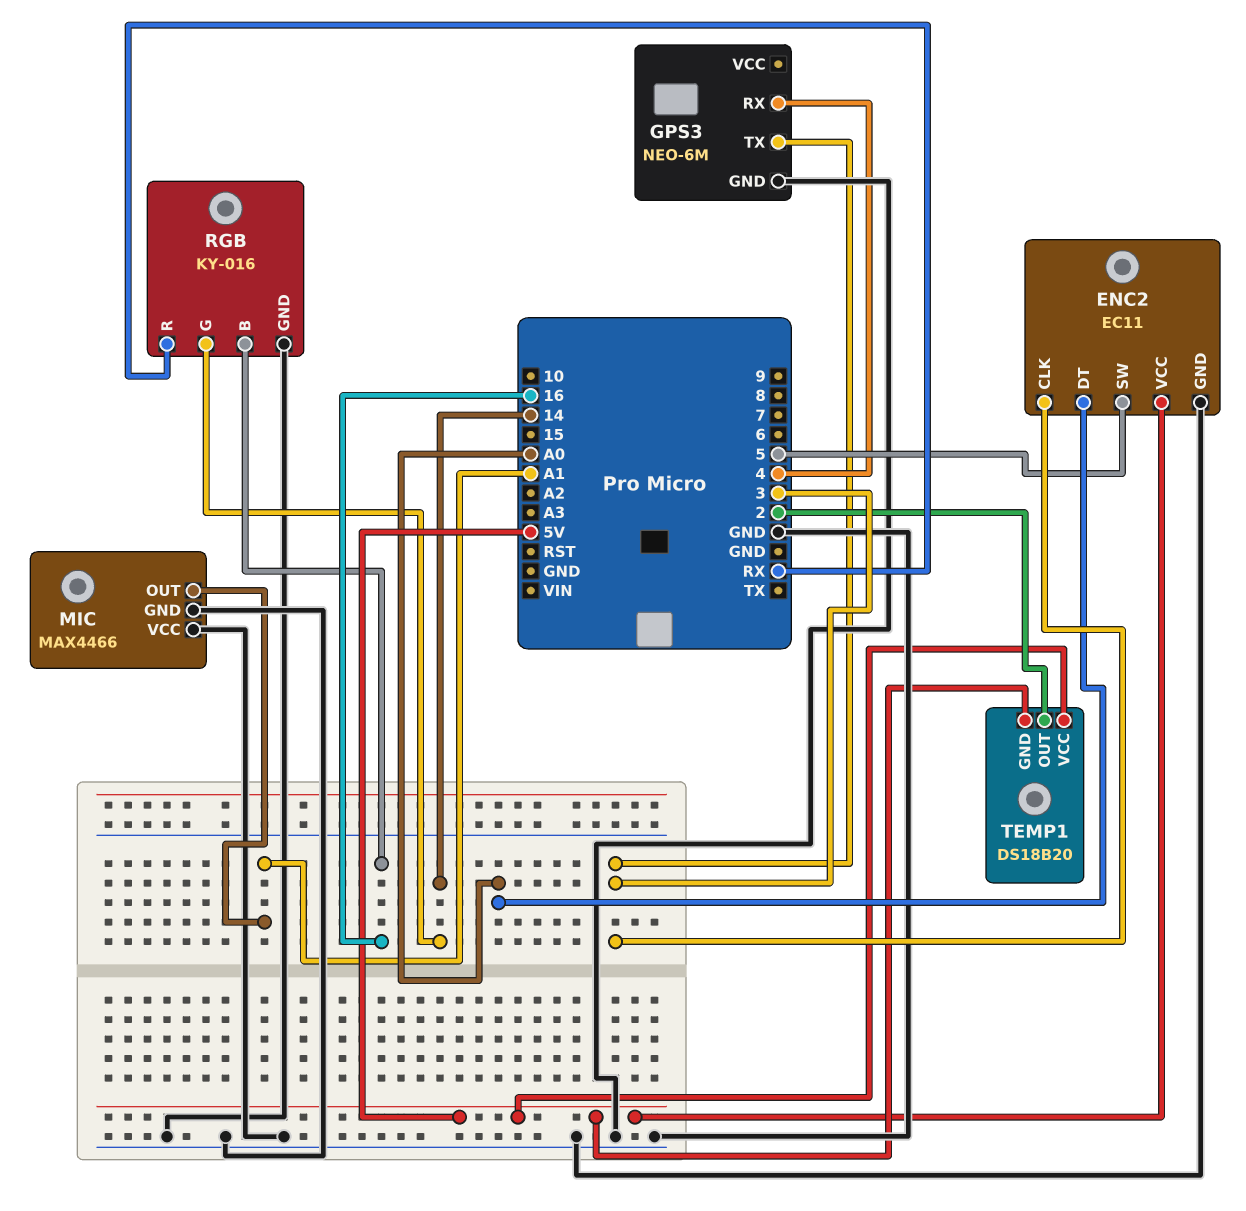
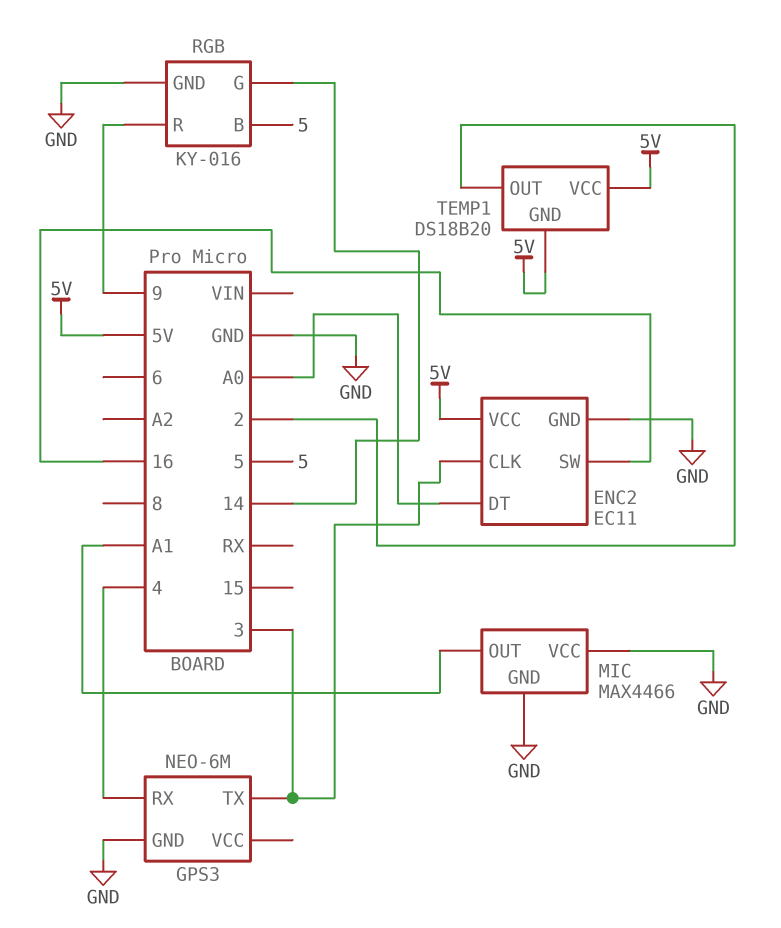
ENC2 pin SW: 5 -> 16
RGB pin B: 16 -> 5
RGB pin R: RX -> 9

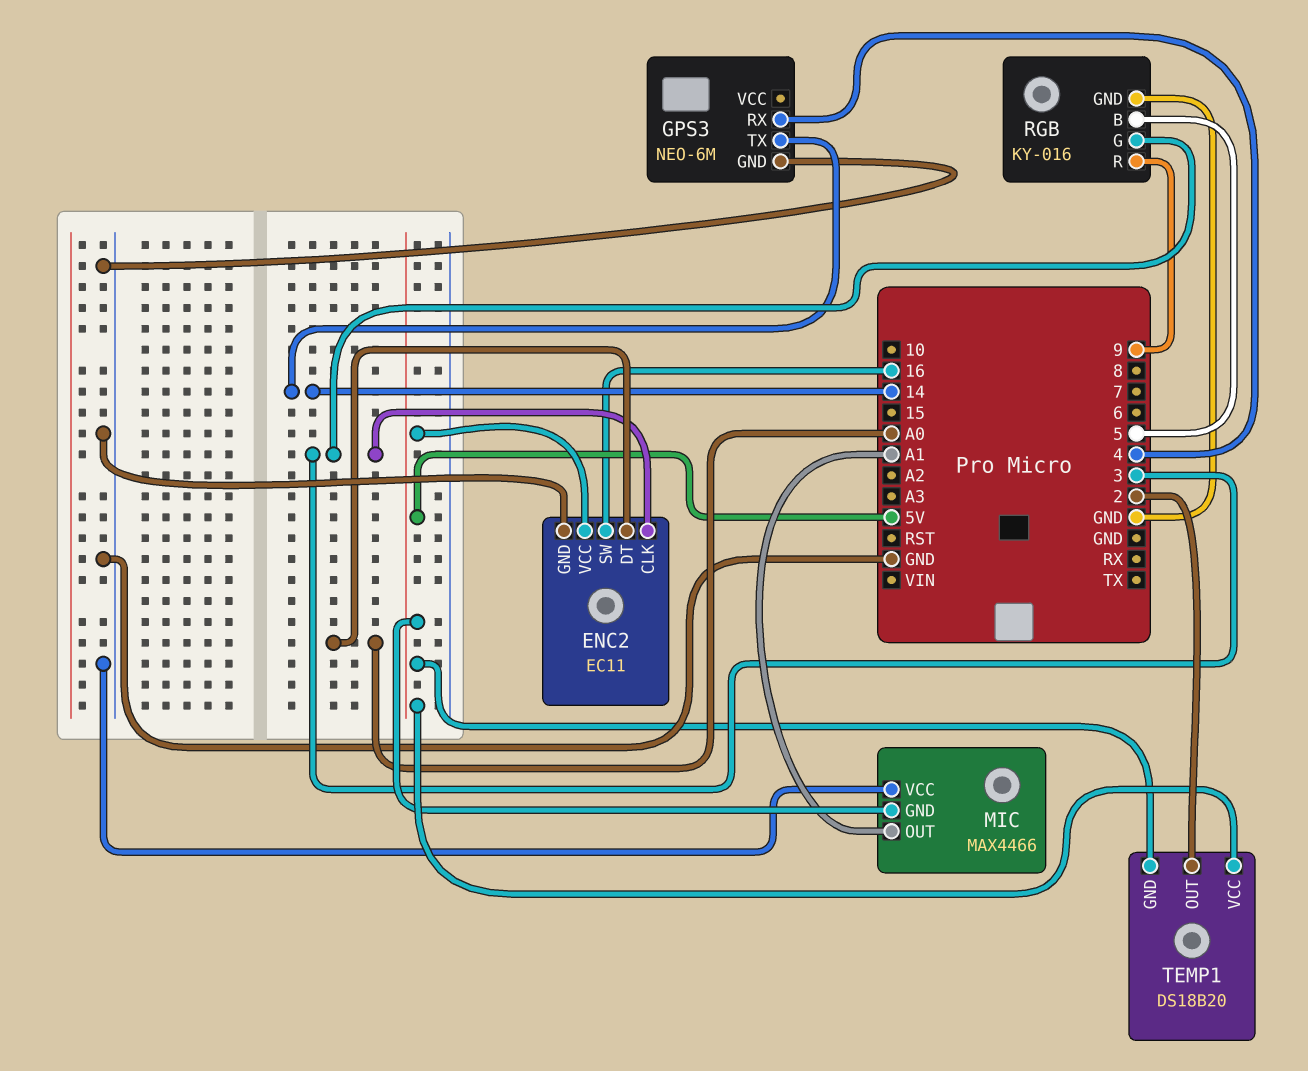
GPS3 pin TX: 3 -> 14
MIC pin GND: GND -> 5V
RGB pin G: 14 -> 3

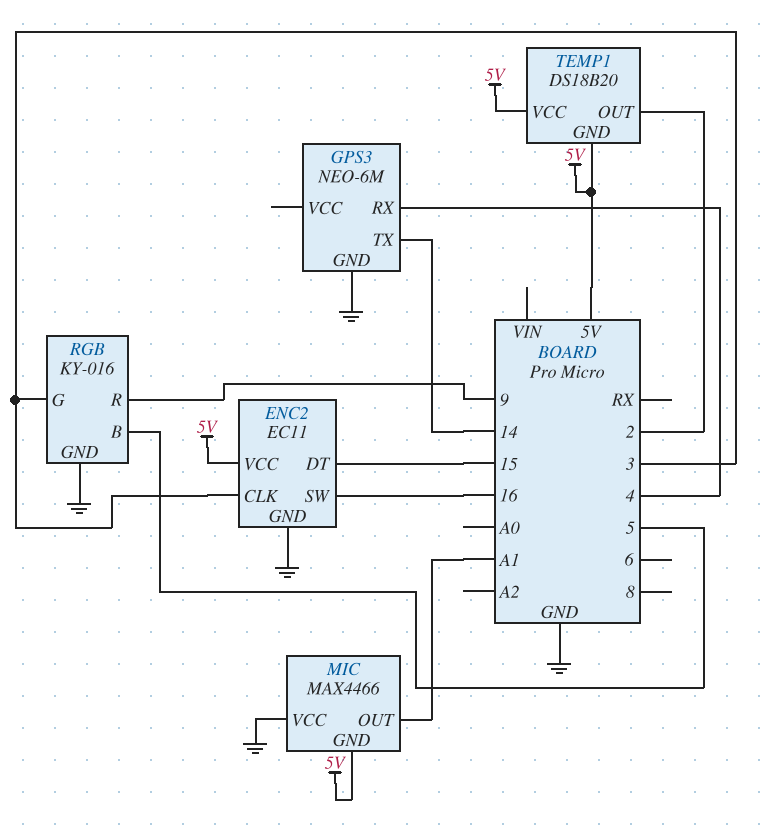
ENC2 pin DT: A0 -> 15

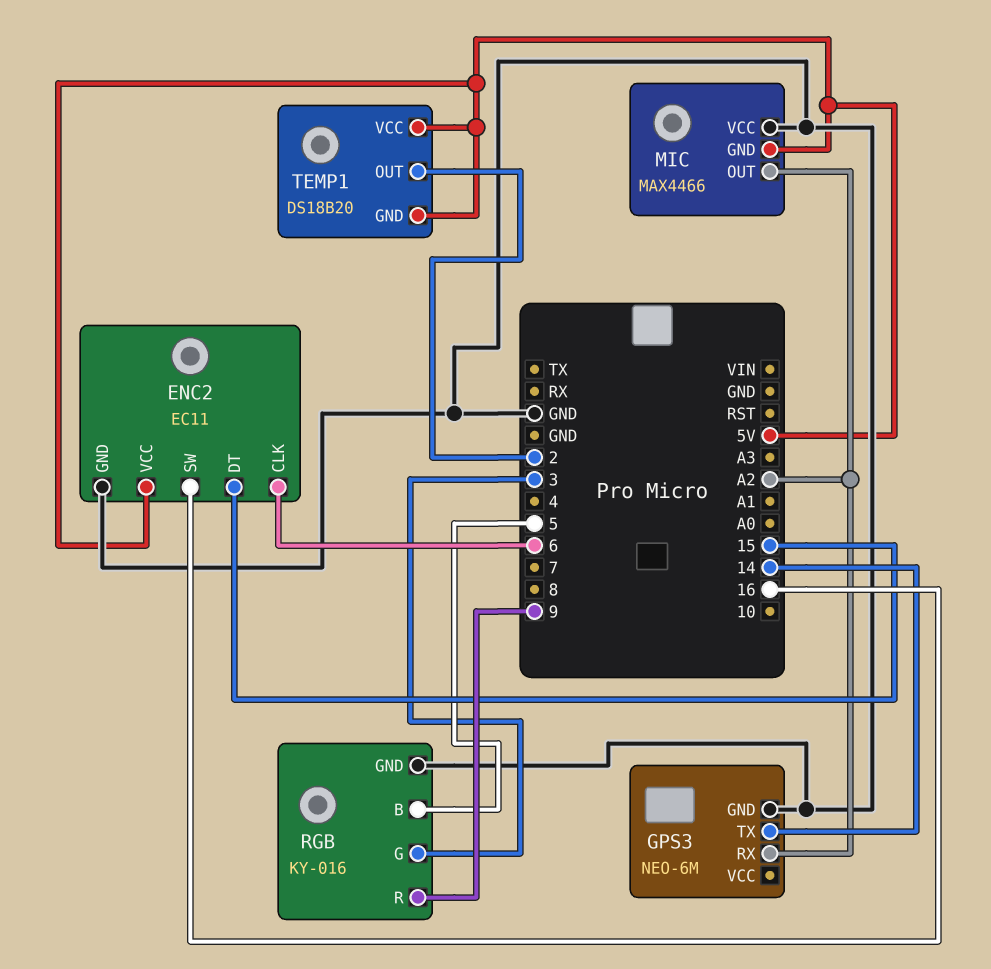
ENC2 pin CLK: 3 -> 6
GPS3 pin RX: 4 -> A2
MIC pin OUT: A1 -> A2

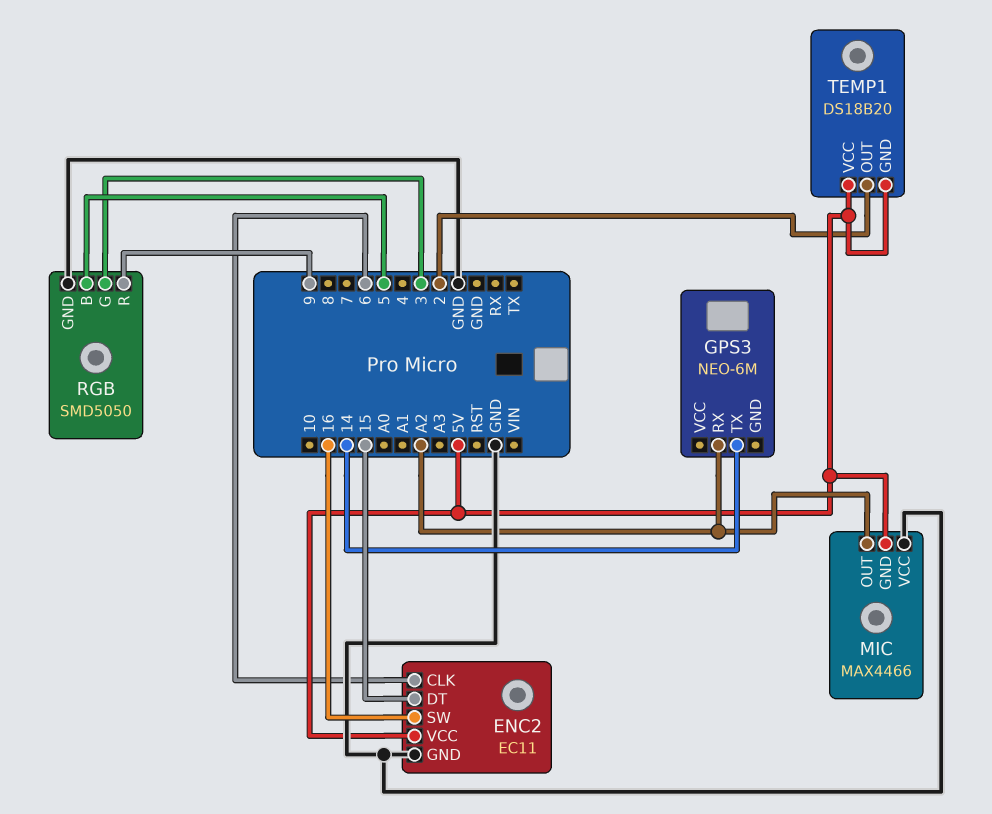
GPS3 pin GND: GND -> none
RGB: KY-016 -> SMD5050

